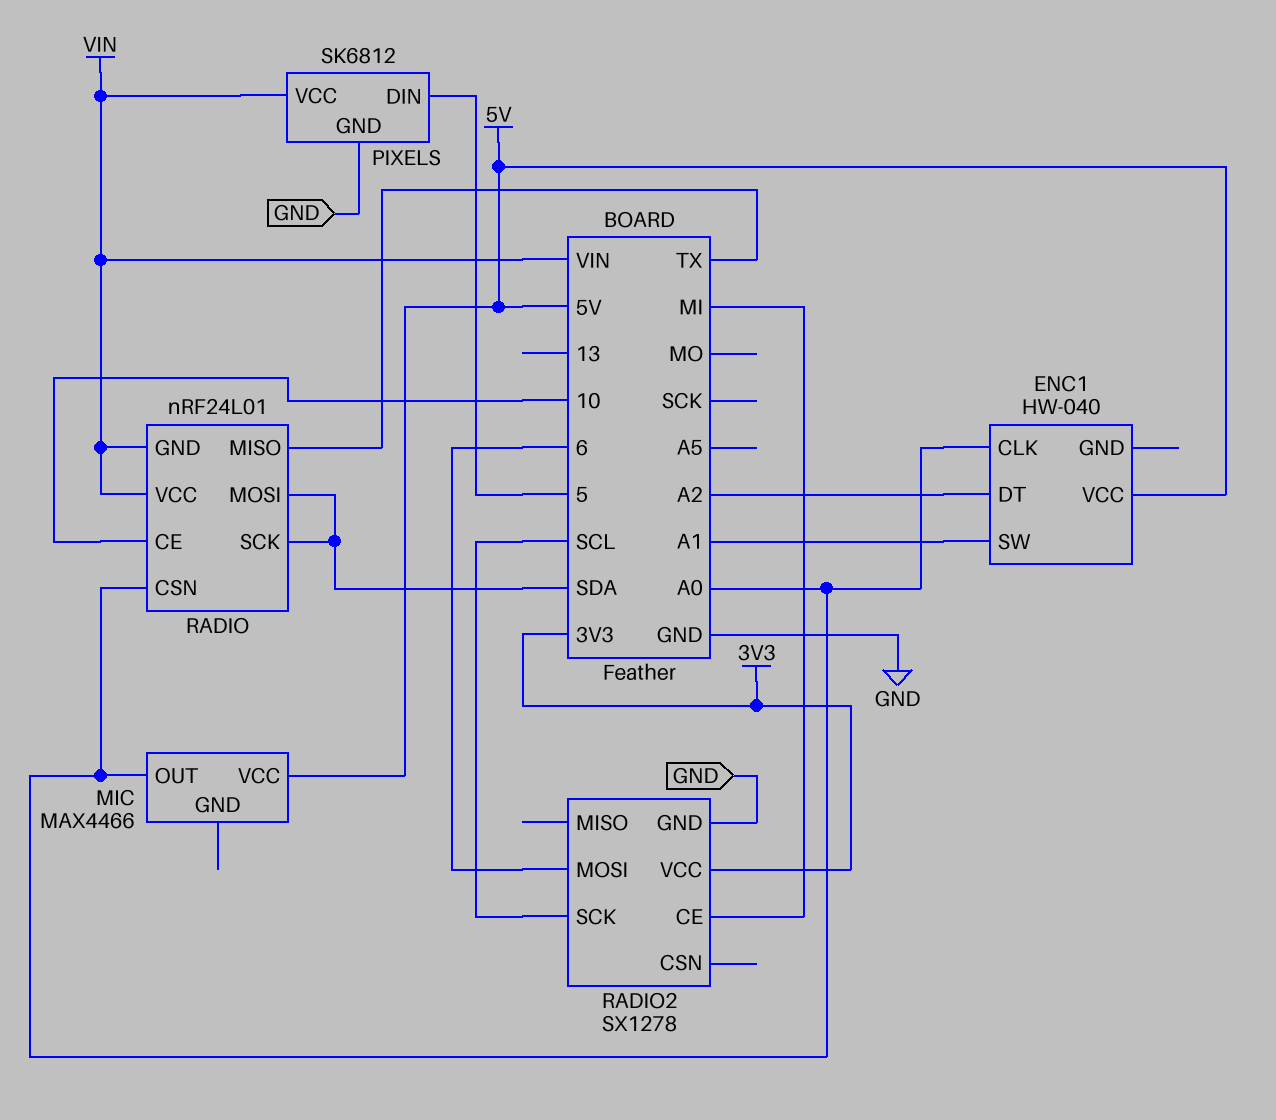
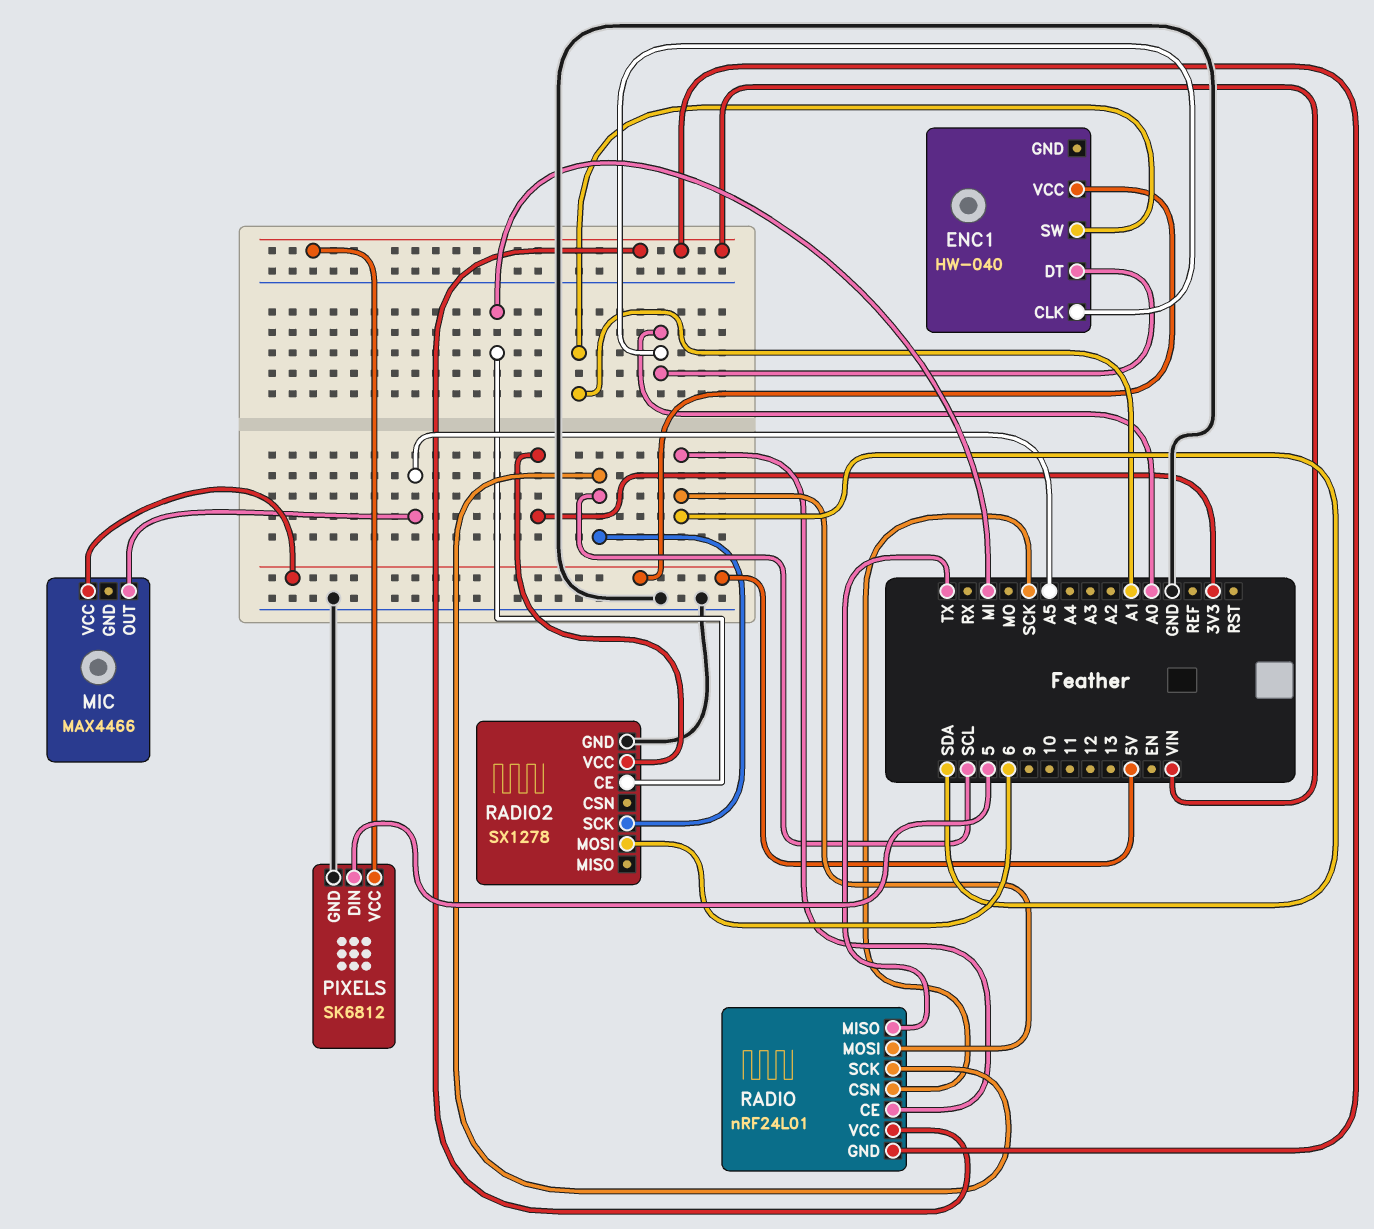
ENC1 pin DT: A2 -> A0
MIC pin OUT: A0 -> A5
RADIO pin CE: 10 -> SDA
RADIO pin CSN: A0 -> SCK
RADIO pin SCK: SDA -> SCL

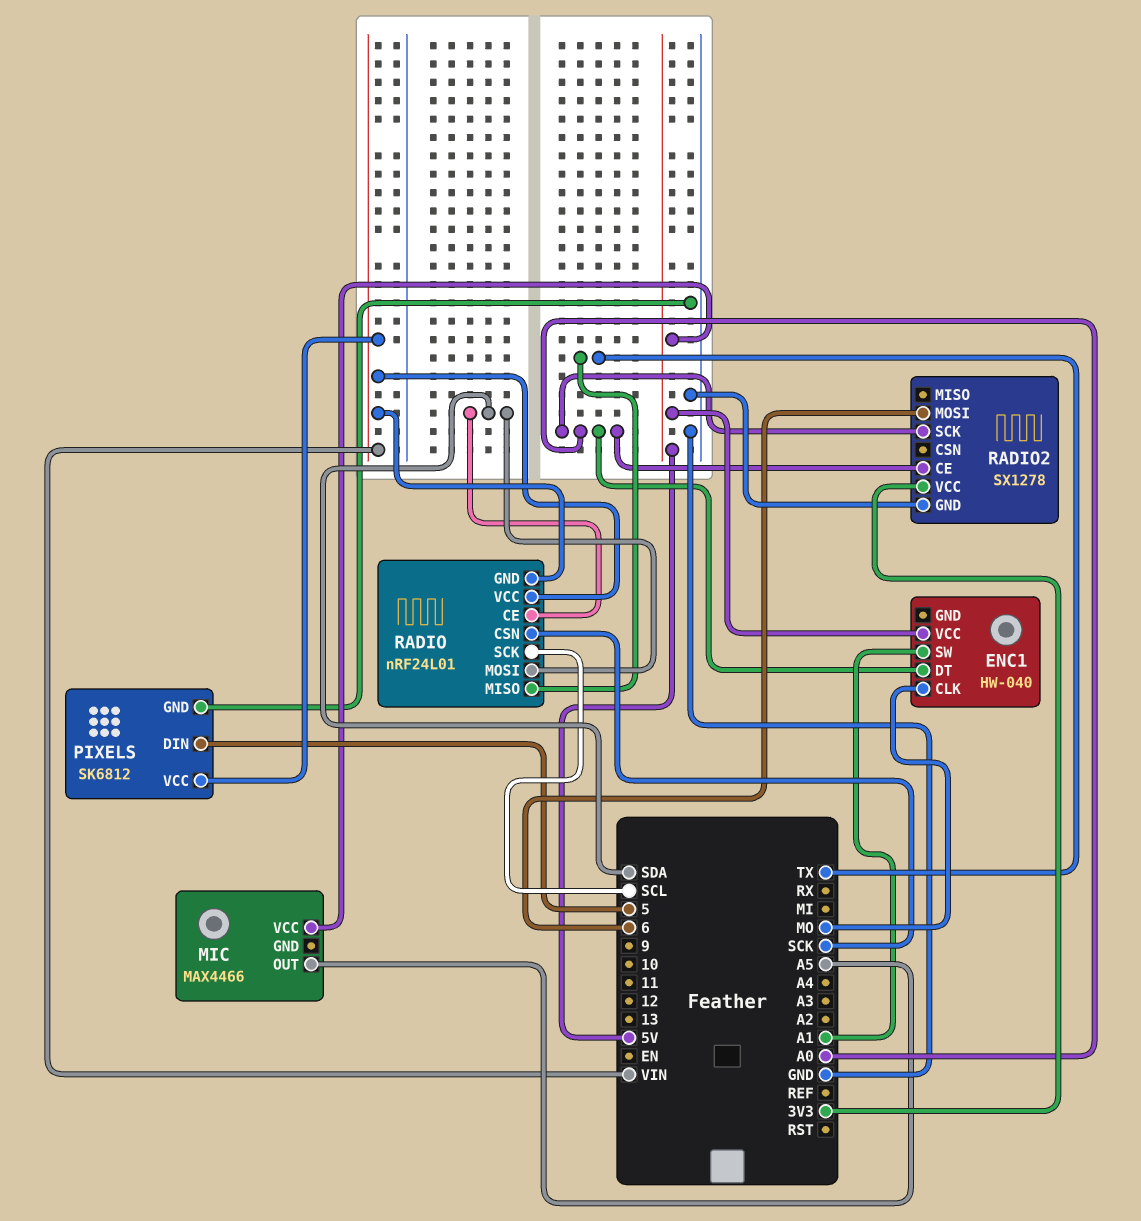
ENC1 pin CLK: A0 -> MO
RADIO2 pin CE: MI -> A0
RADIO2 pin SCK: SCL -> A0

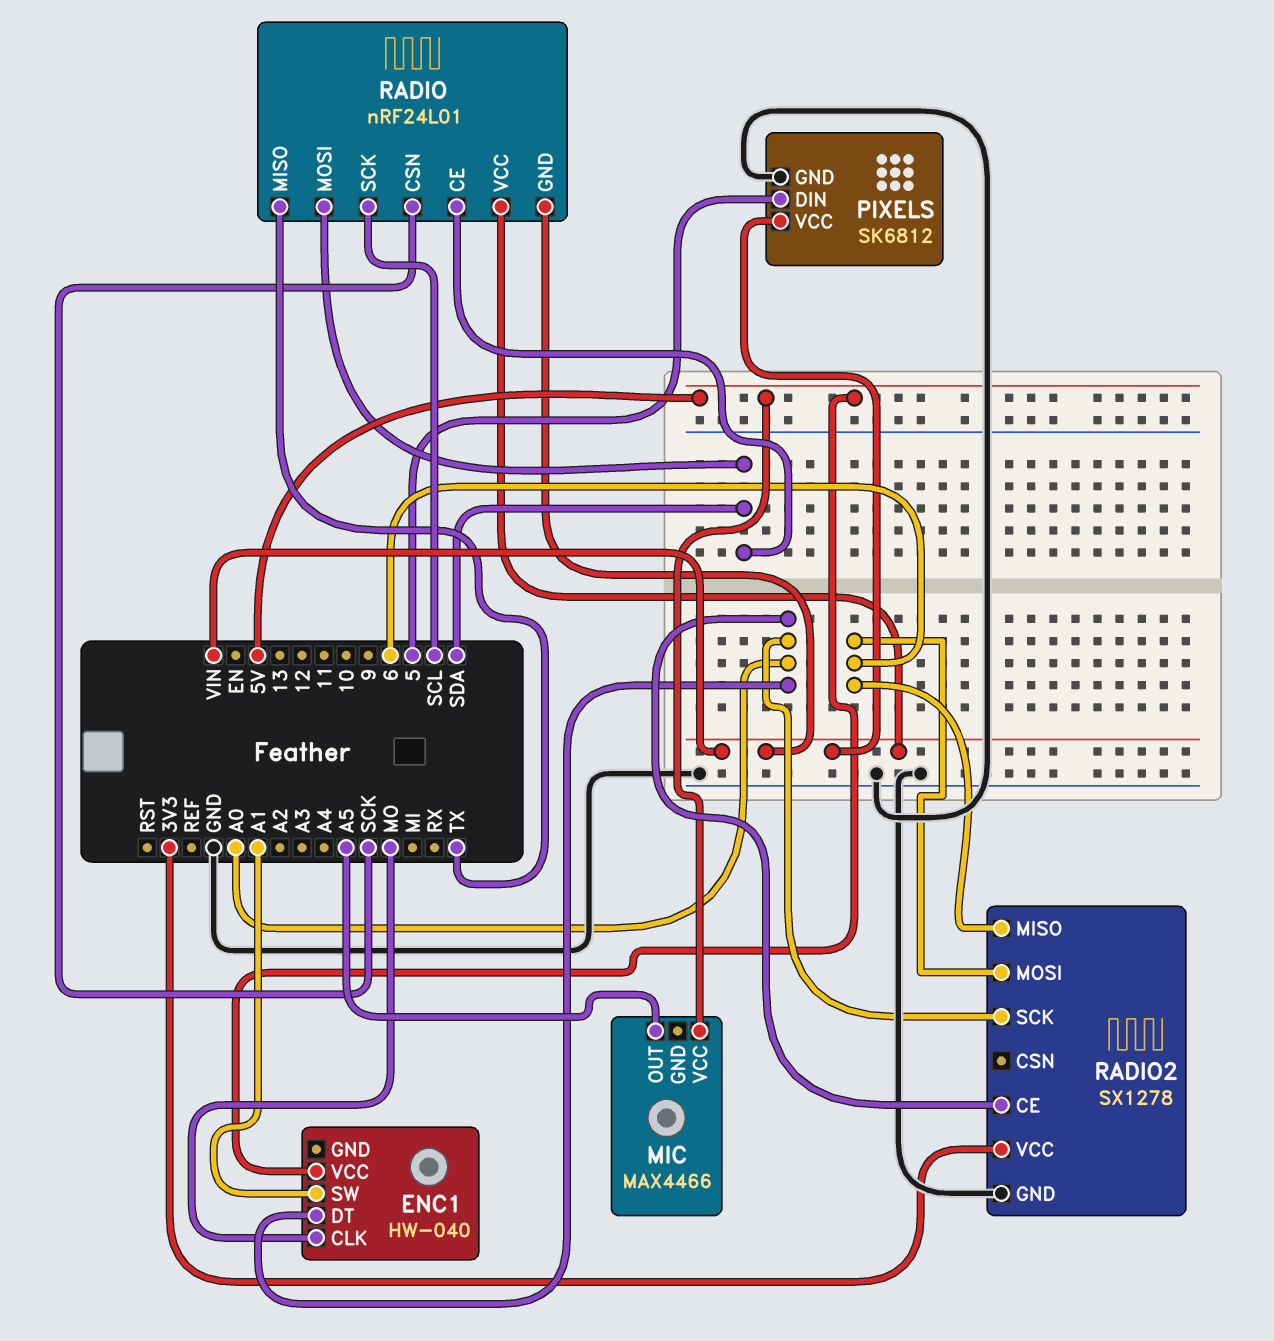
RADIO2 pin MISO: none -> 6

